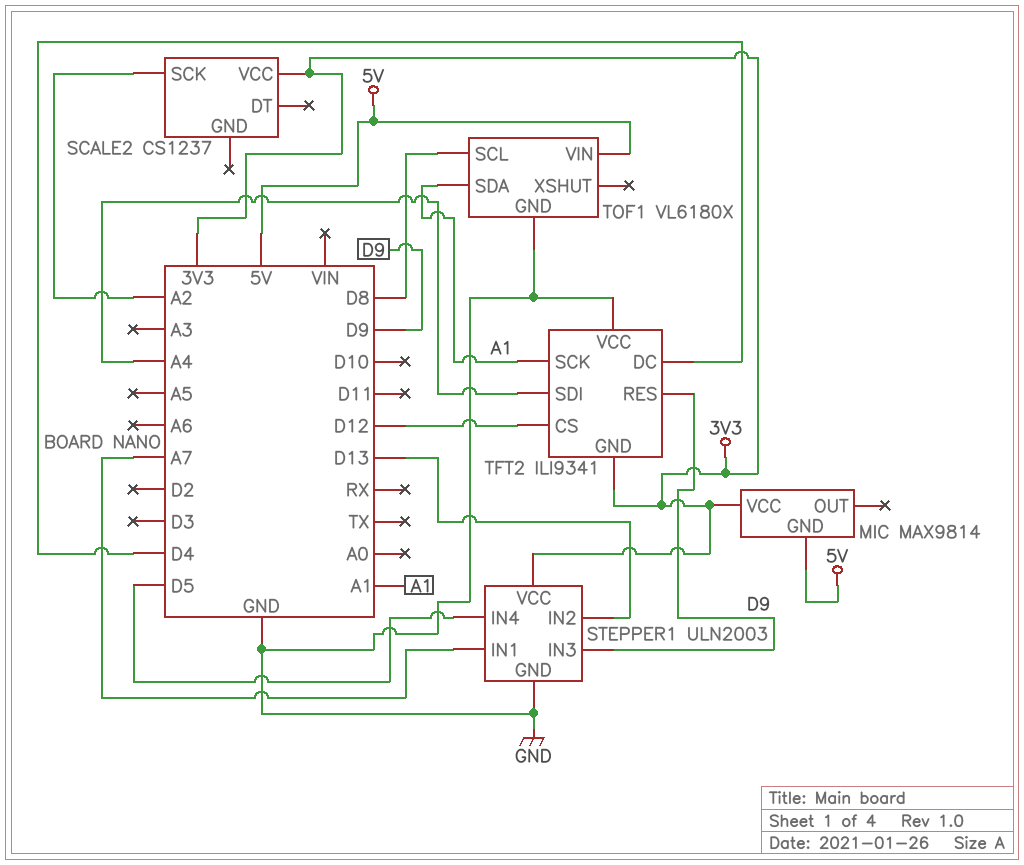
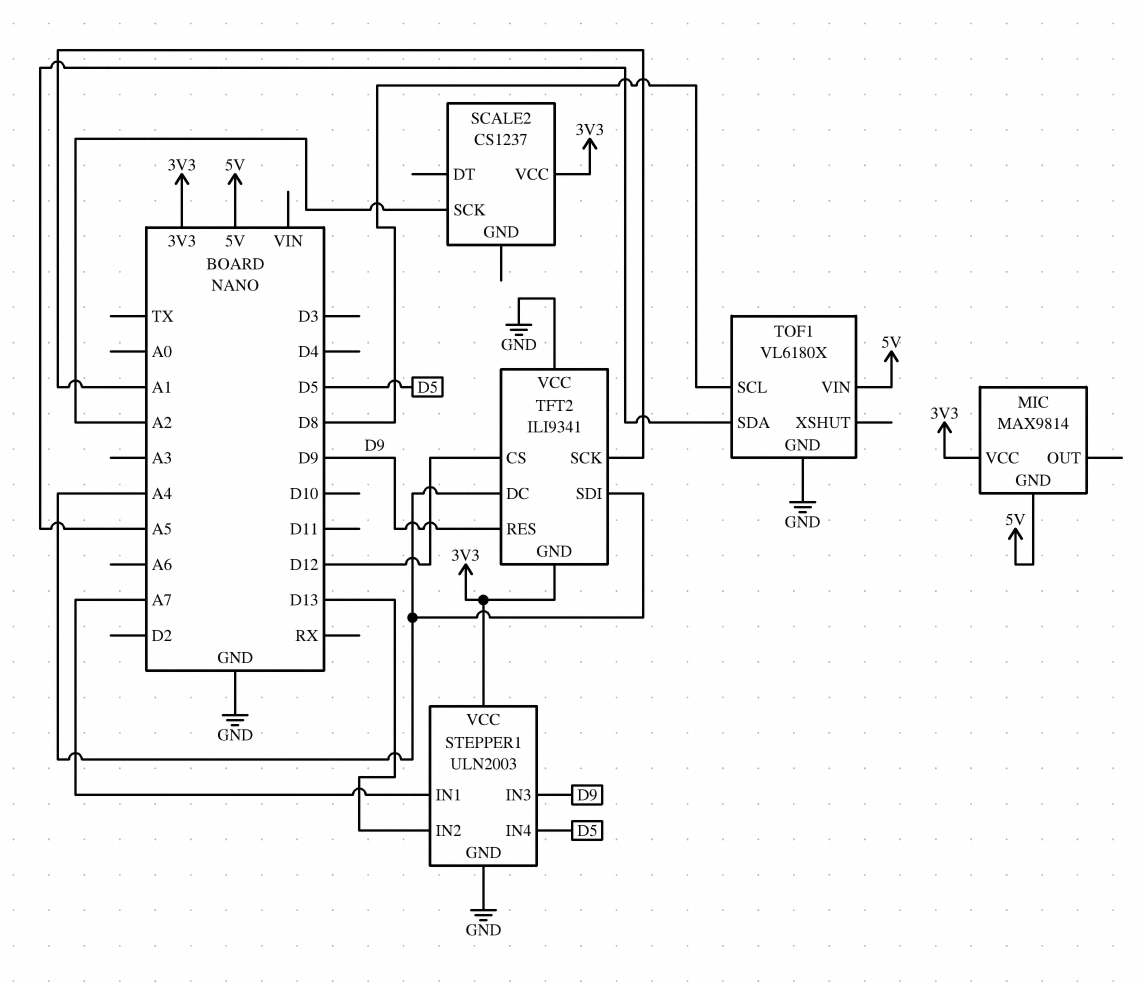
TFT2 pin DC: D4 -> A4
TOF1 pin SDA: A1 -> A5

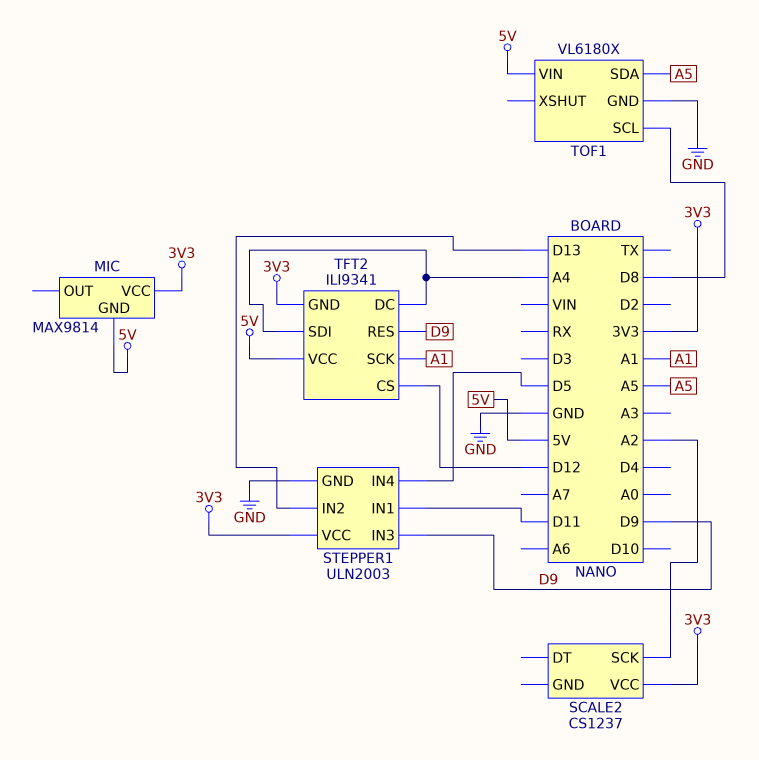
STEPPER1 pin IN1: A7 -> D11
TFT2 pin VCC: GND -> 5V

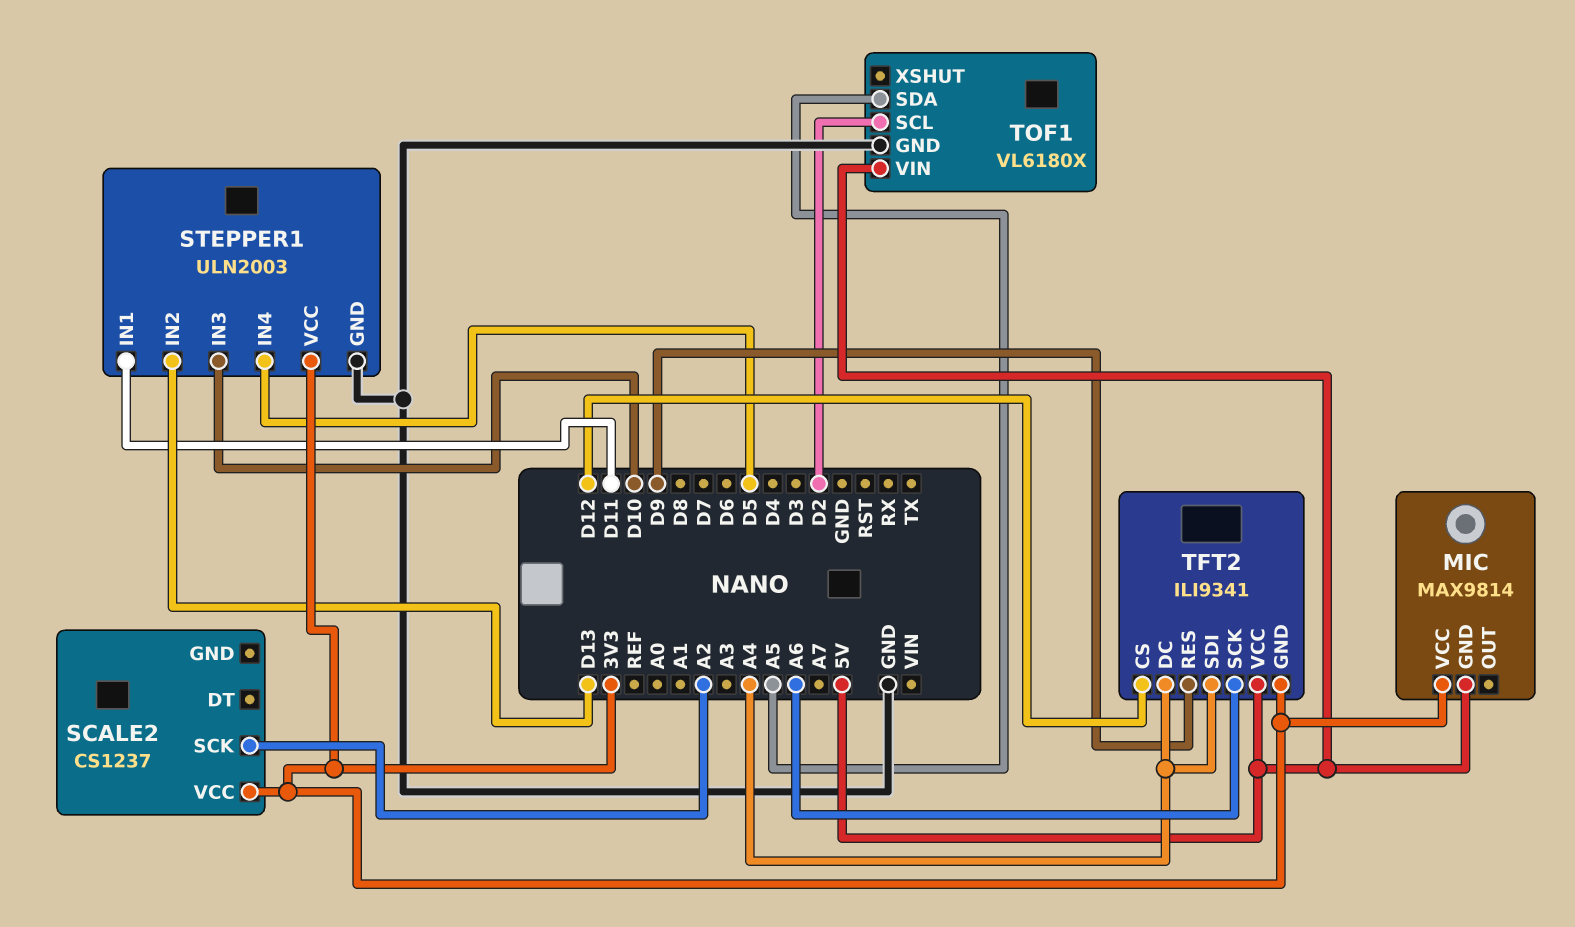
STEPPER1 pin IN3: D9 -> D10
TFT2 pin SCK: A1 -> A6
TOF1 pin SCL: D8 -> D2

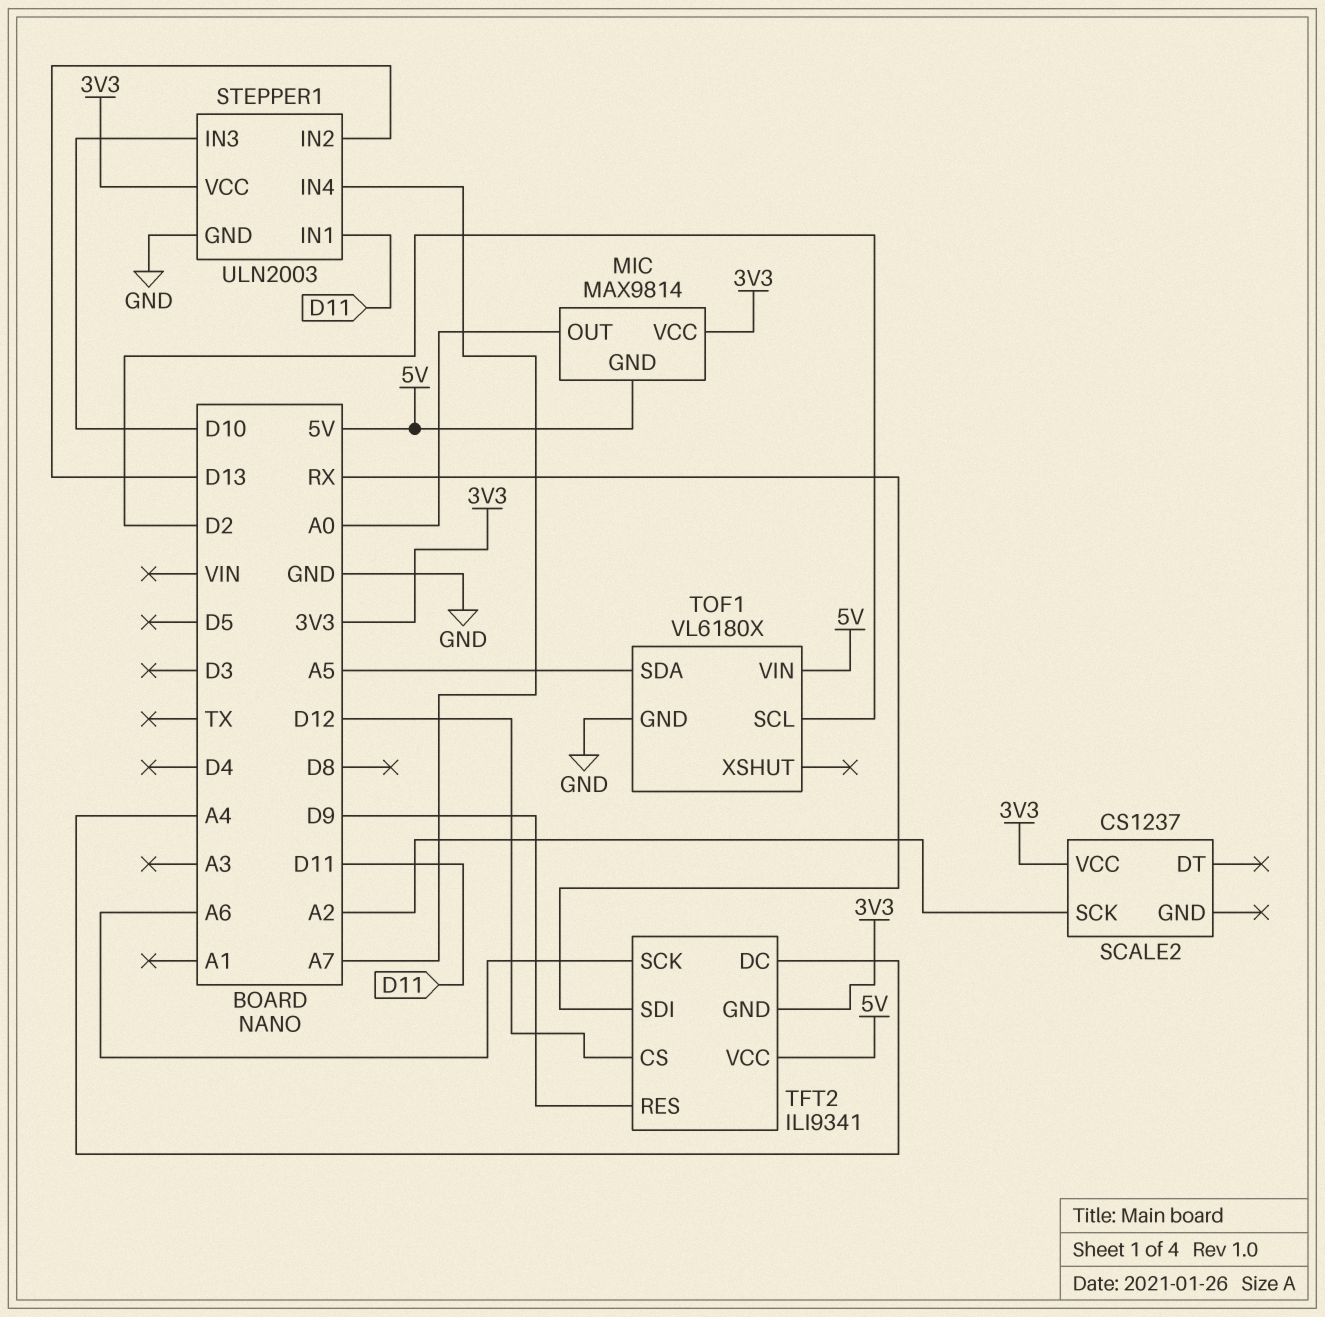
MIC pin OUT: none -> A0
STEPPER1 pin IN4: D5 -> A7
TFT2 pin SDI: A4 -> RX

